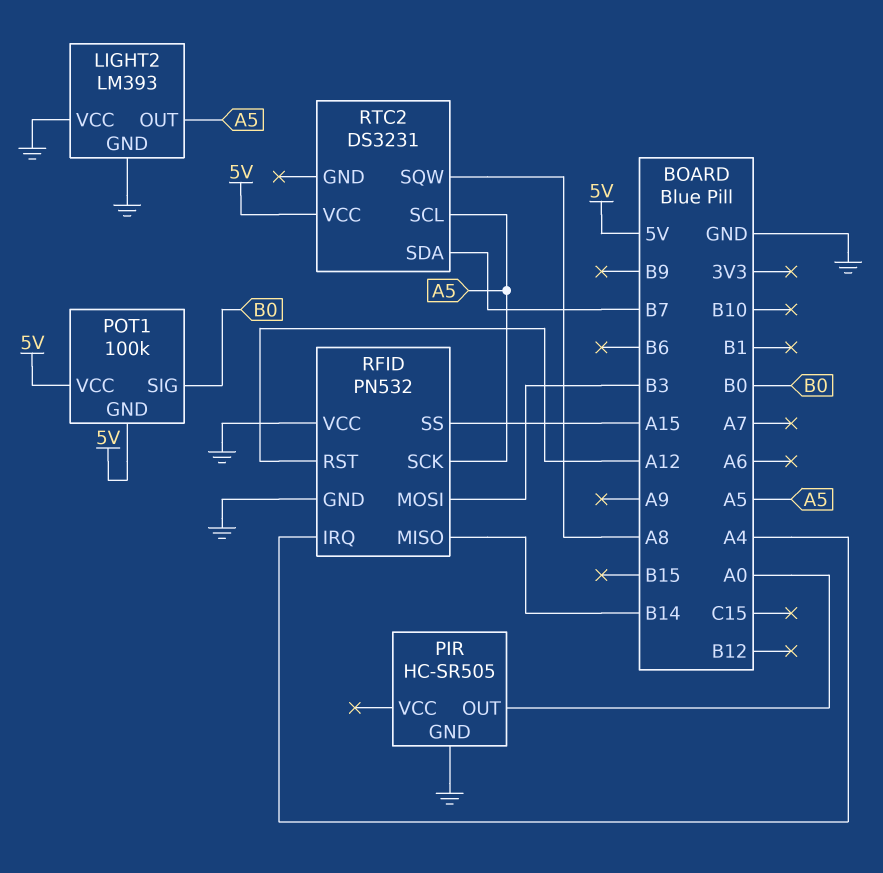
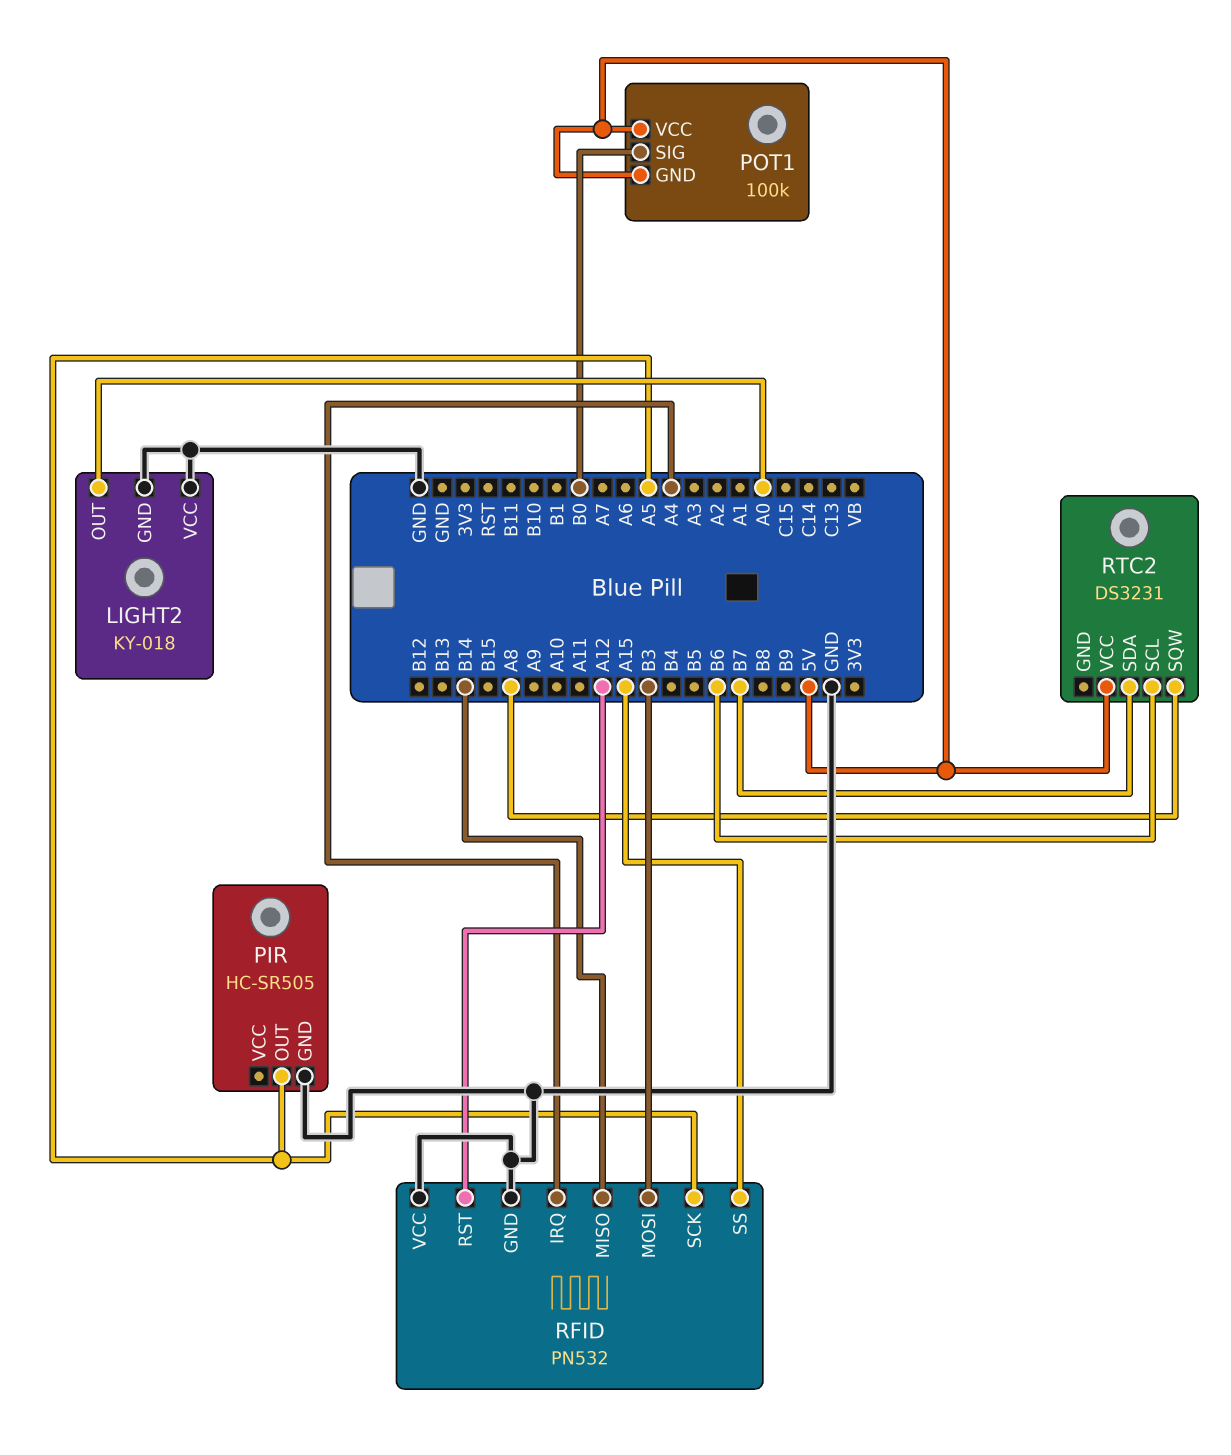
LIGHT2: LM393 -> KY-018
LIGHT2 pin OUT: A5 -> A0
PIR pin OUT: A0 -> A5
RTC2 pin SCL: A5 -> B6

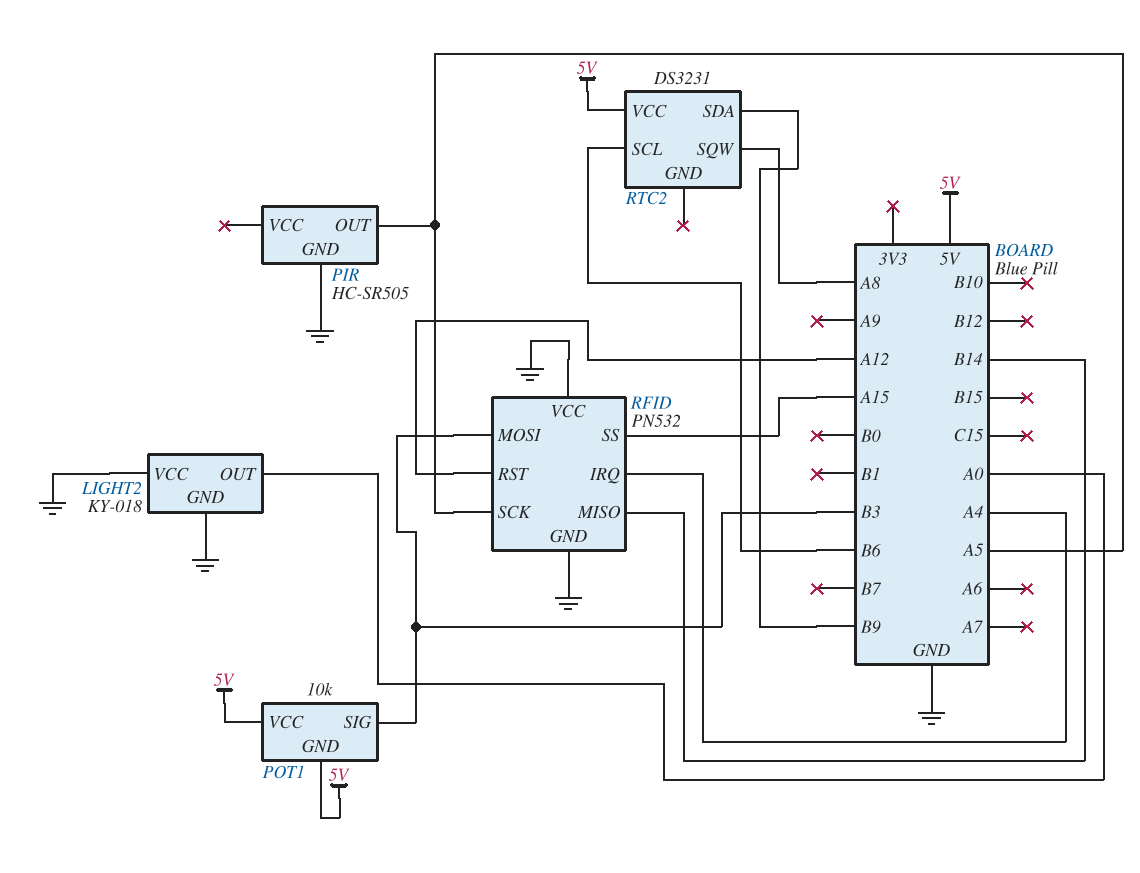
POT1: 100k -> 10k
POT1 pin SIG: B0 -> B3
RTC2 pin SDA: B7 -> B9

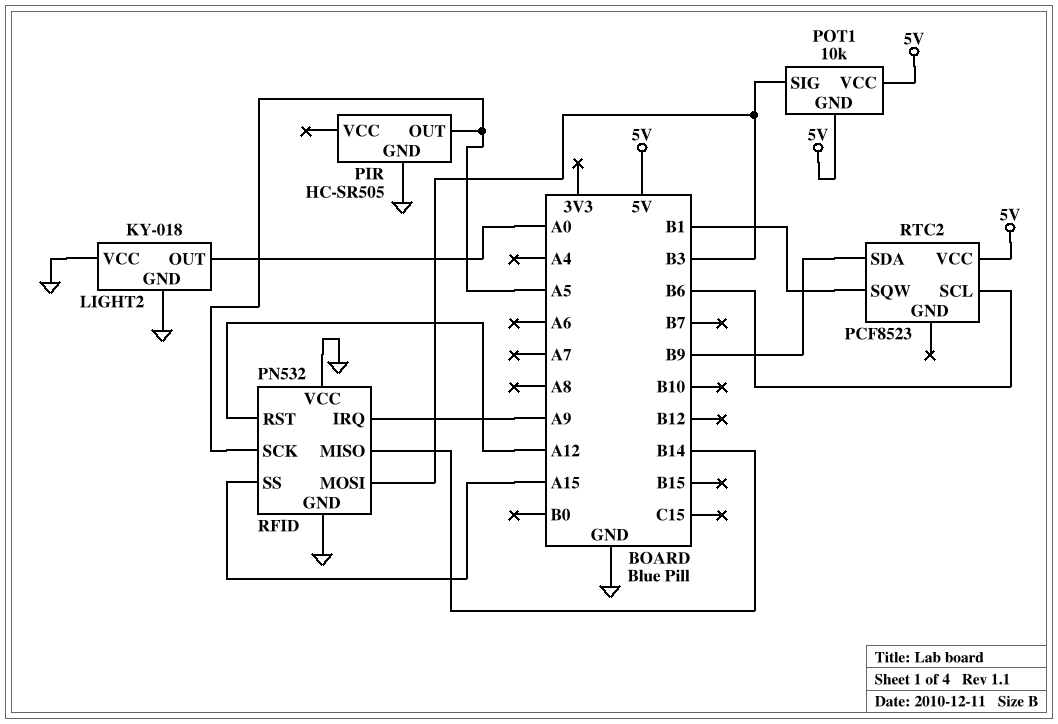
RFID pin IRQ: A4 -> A9
RTC2: DS3231 -> PCF8523
RTC2 pin SQW: A8 -> B1

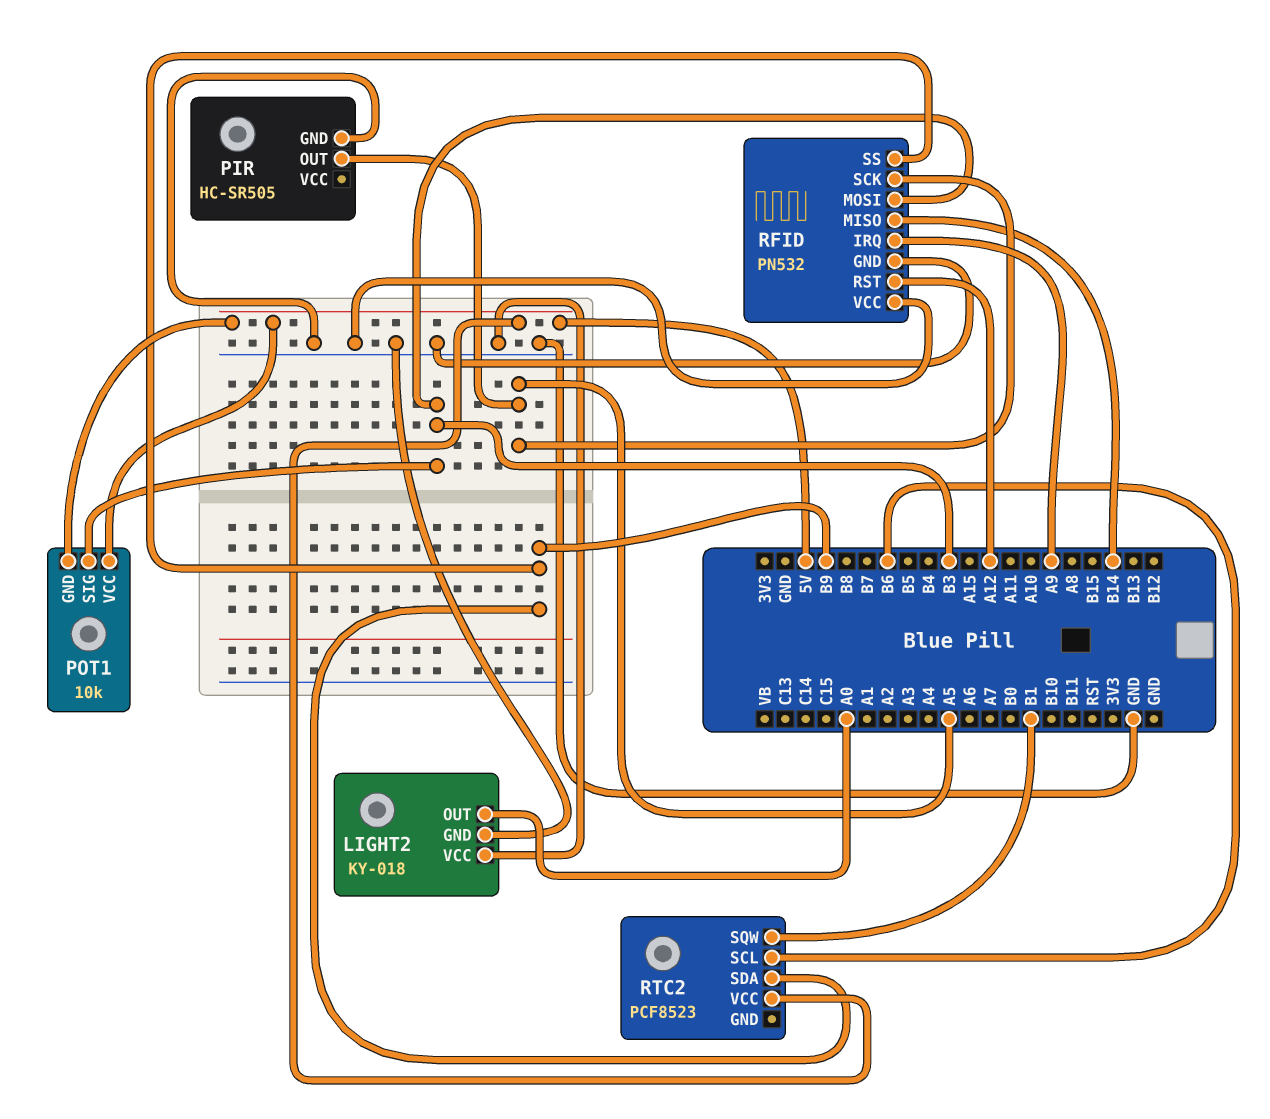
RFID pin SS: A15 -> B9

